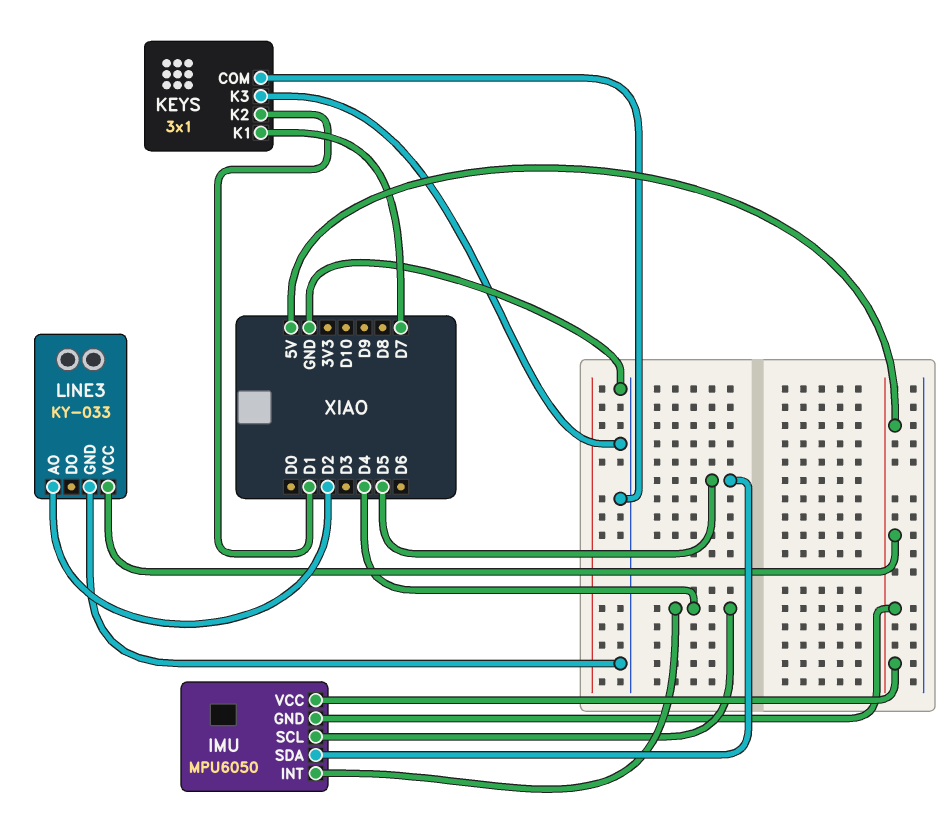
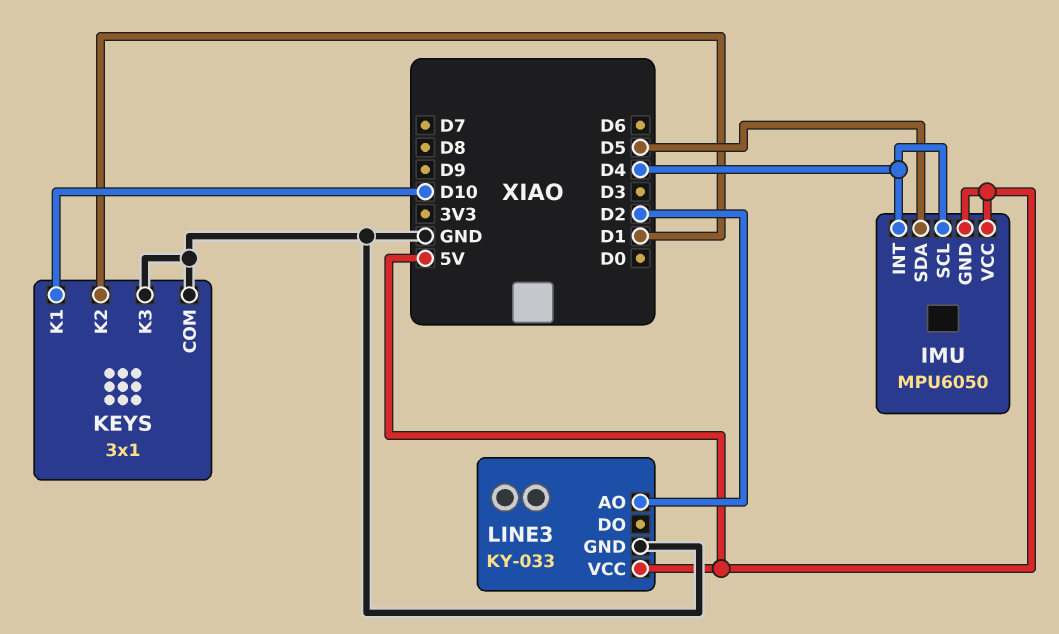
KEYS pin K1: D7 -> D10

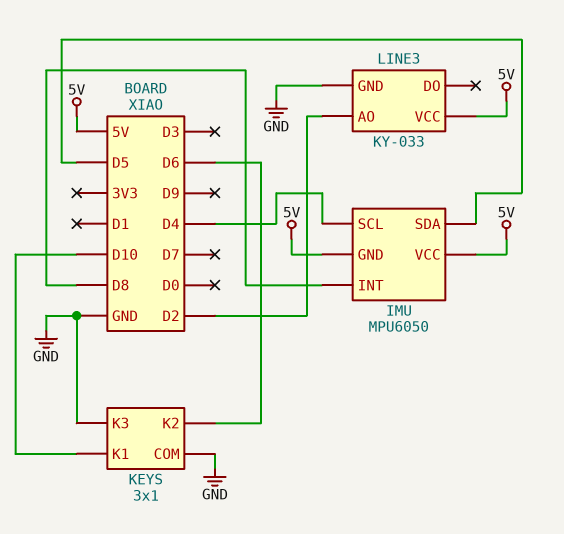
IMU pin INT: D4 -> D8
KEYS pin K2: D1 -> D6

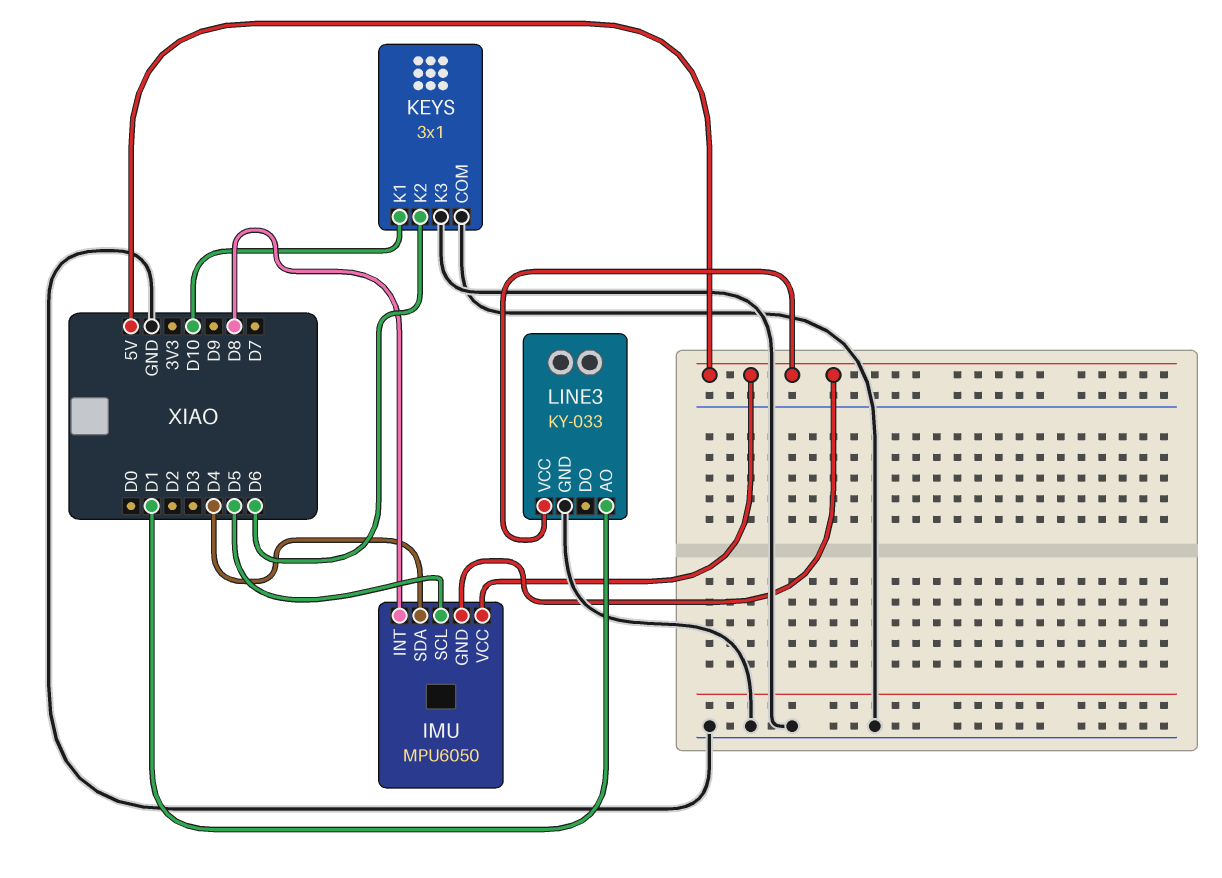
IMU pin SCL: D4 -> D5
IMU pin SDA: D5 -> D4
LINE3 pin AO: D2 -> D1

